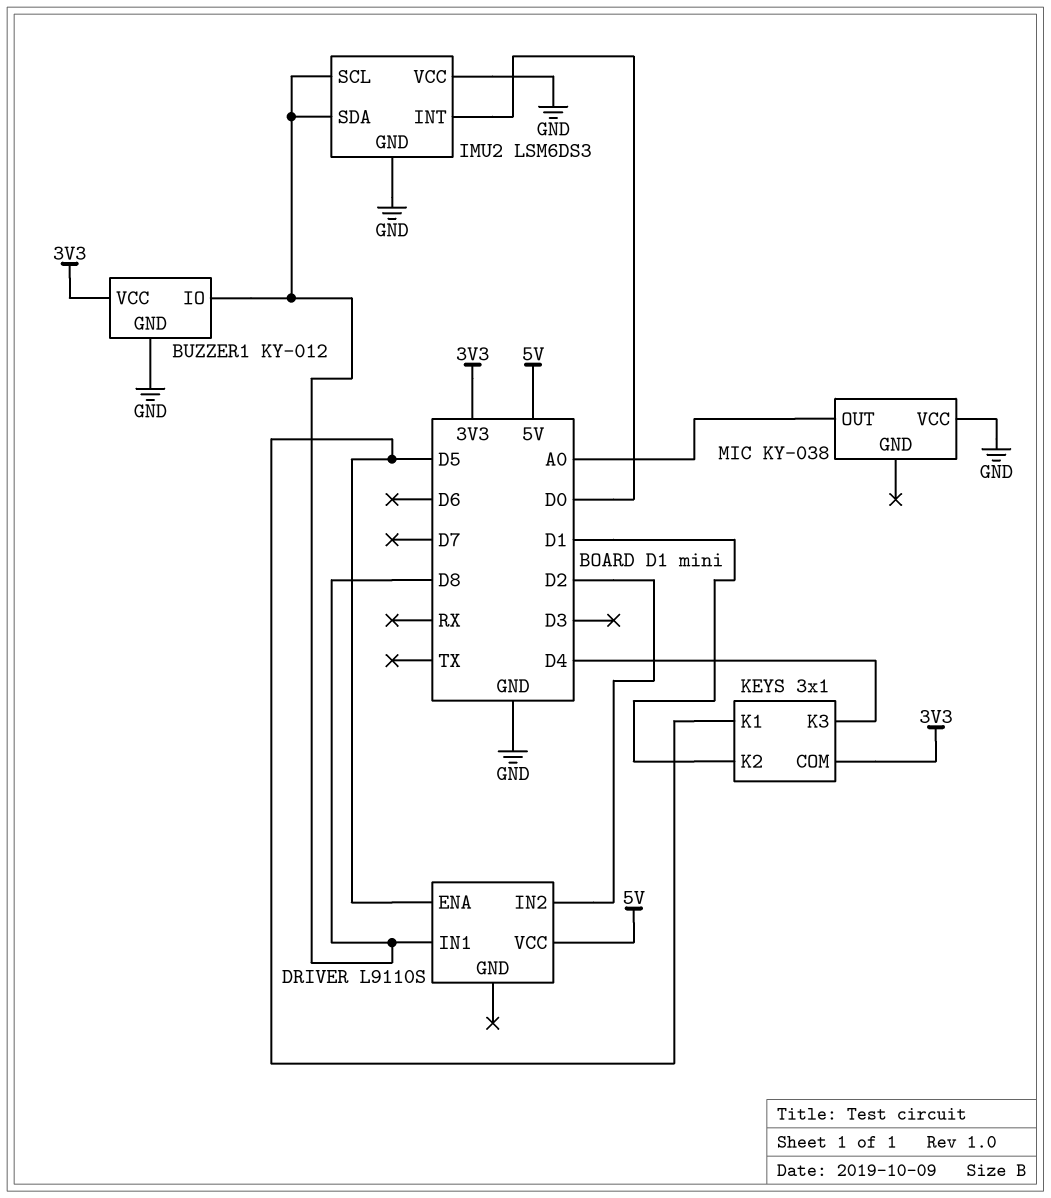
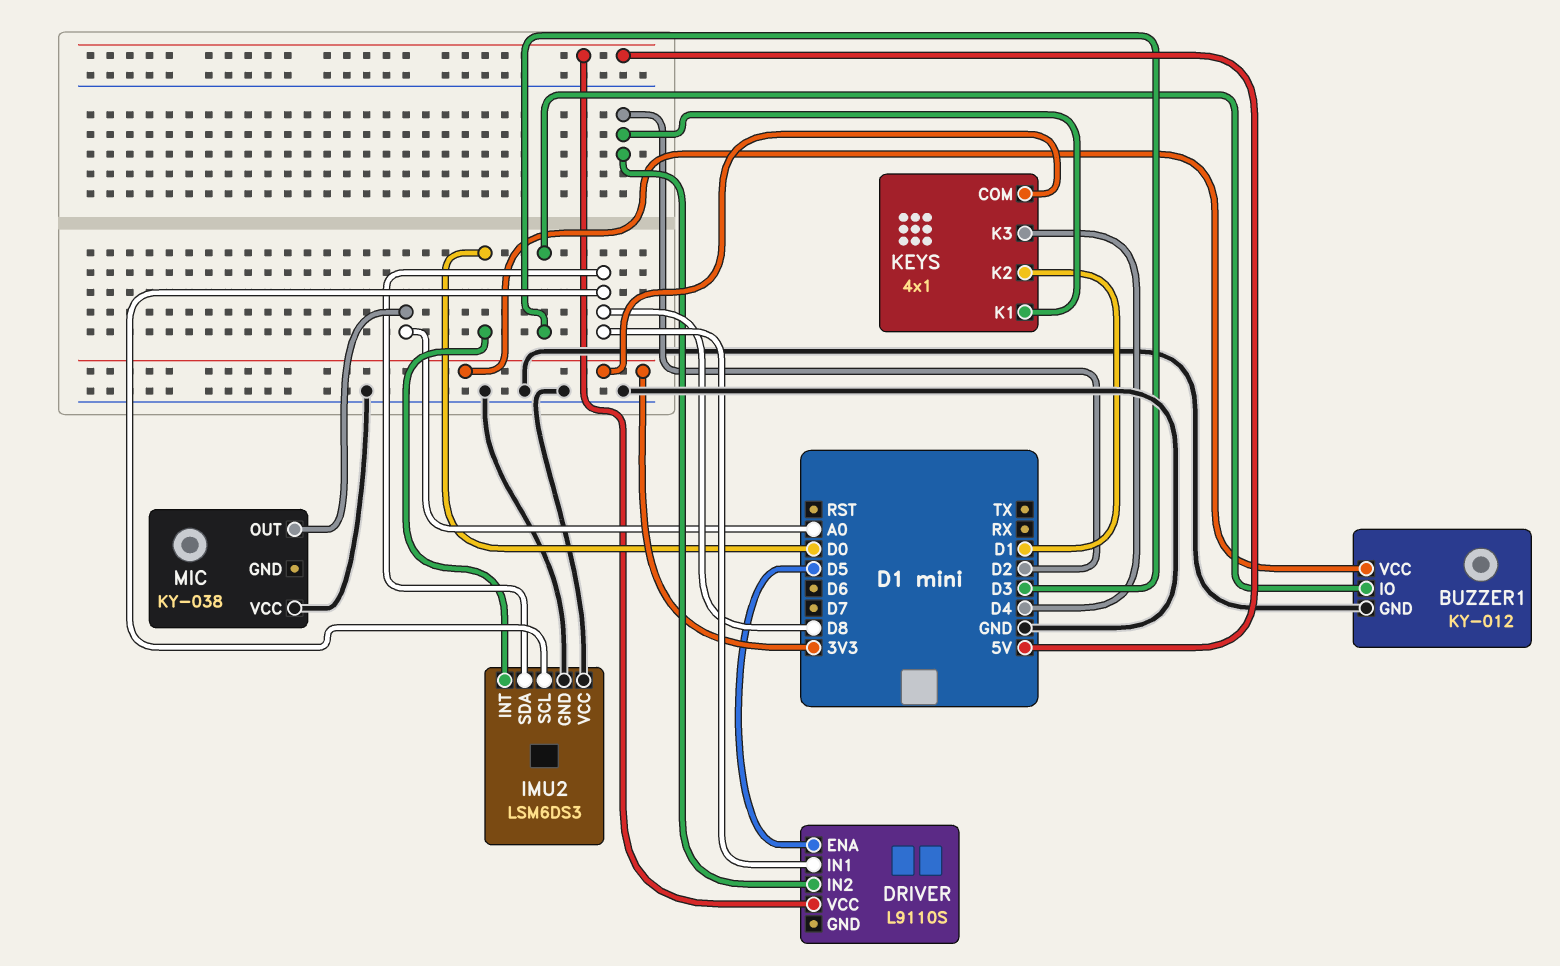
BUZZER1 pin IO: D8 -> D3
KEYS: 3x1 -> 4x1
KEYS pin K1: D5 -> D2

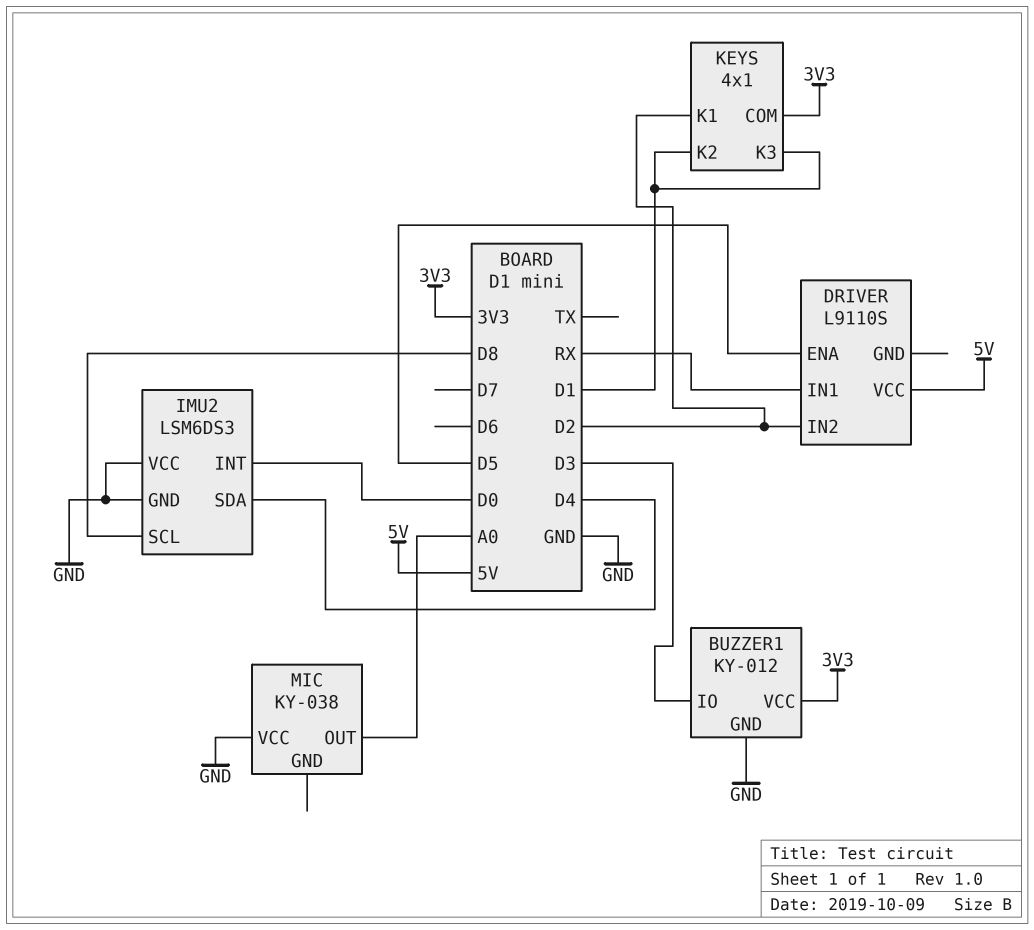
DRIVER pin IN1: D8 -> RX
IMU2 pin SDA: D8 -> D4
KEYS pin K3: D4 -> D1

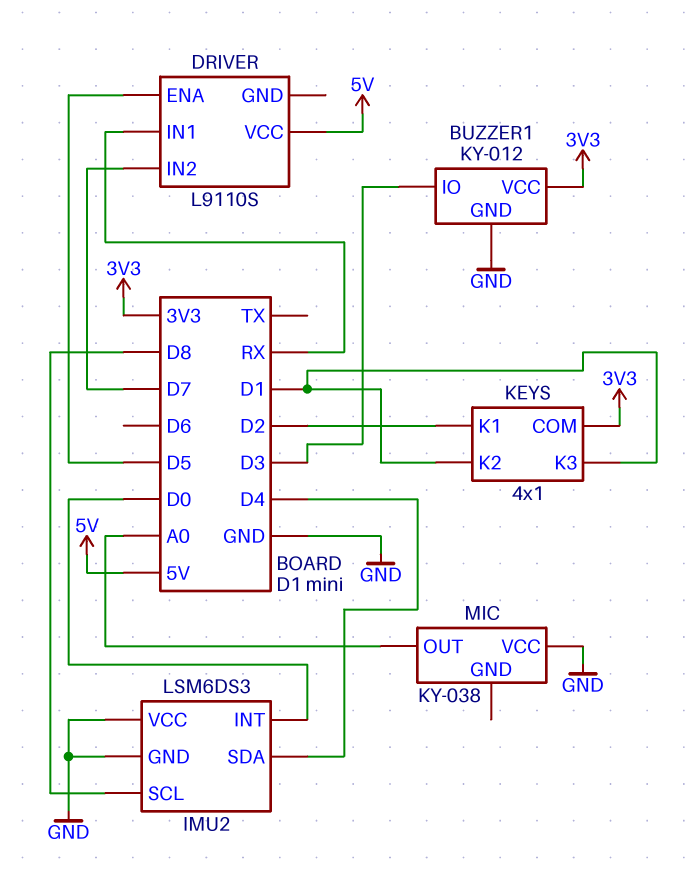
DRIVER pin IN2: D2 -> D7

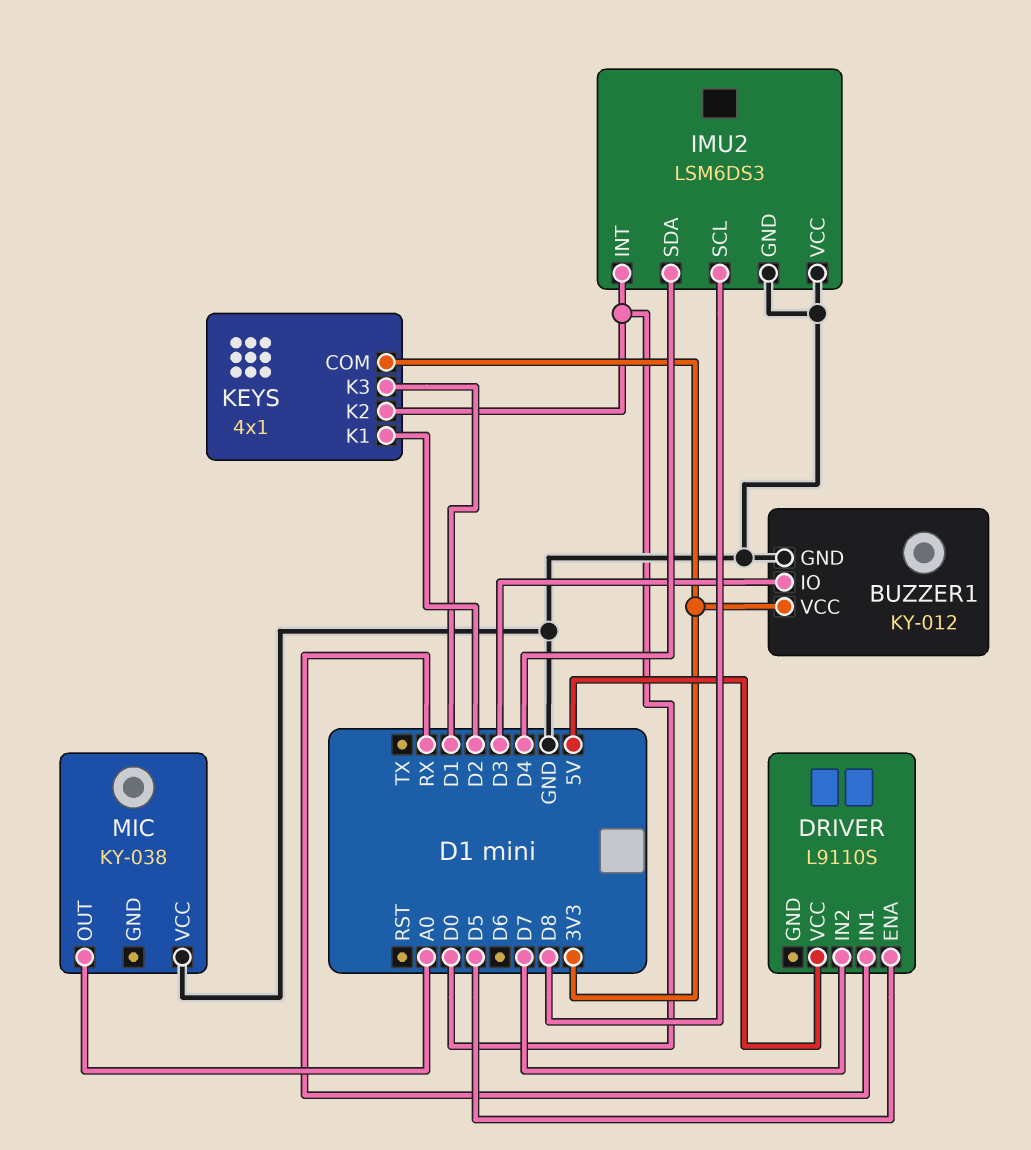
KEYS pin K2: D1 -> D0

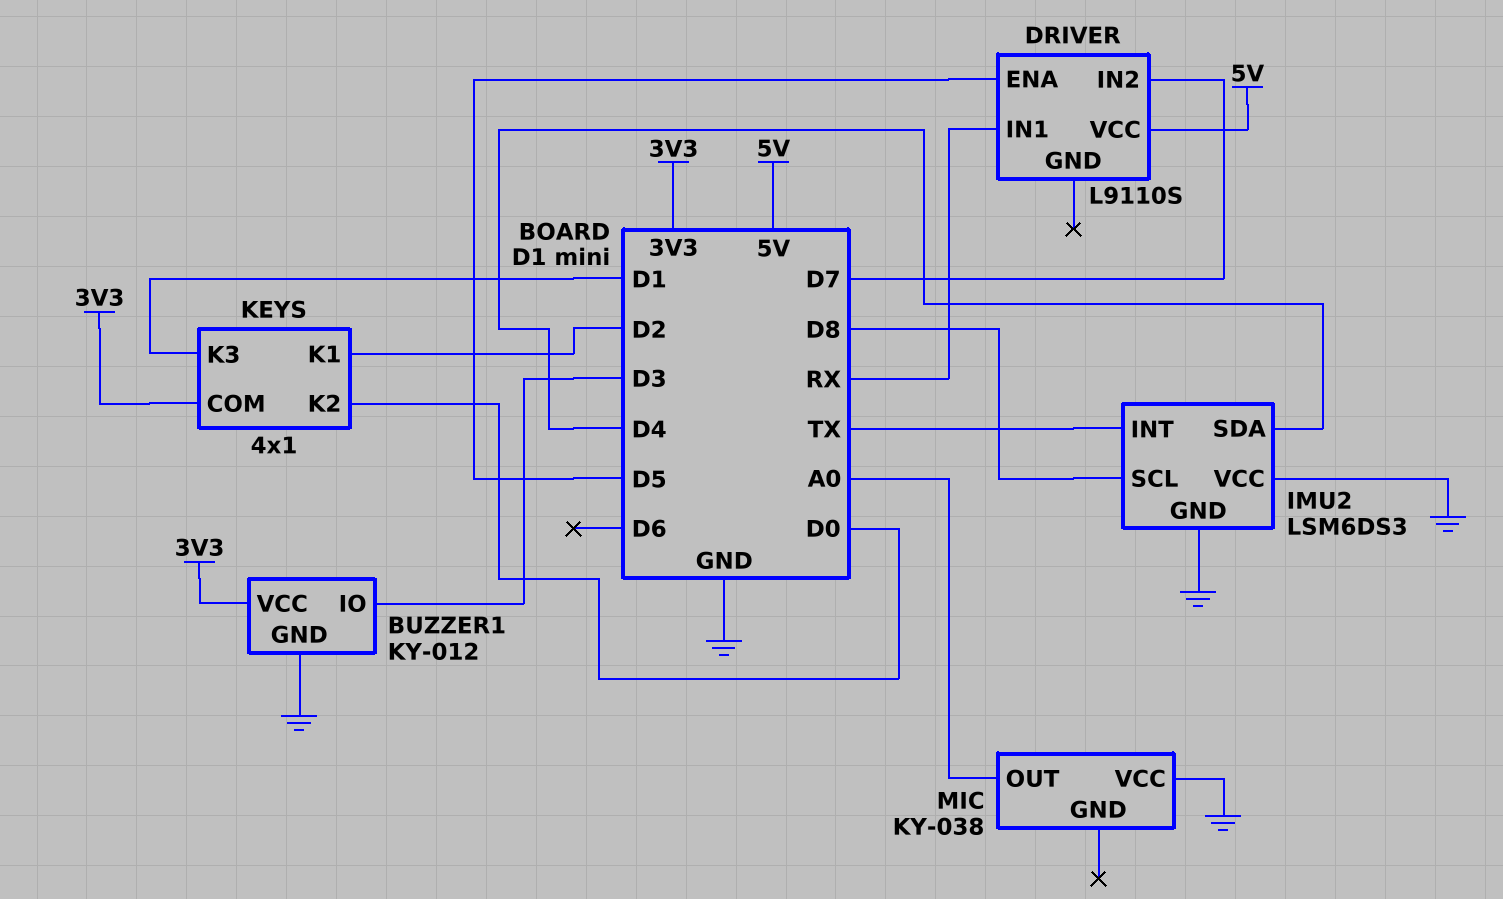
IMU2 pin INT: D0 -> TX

